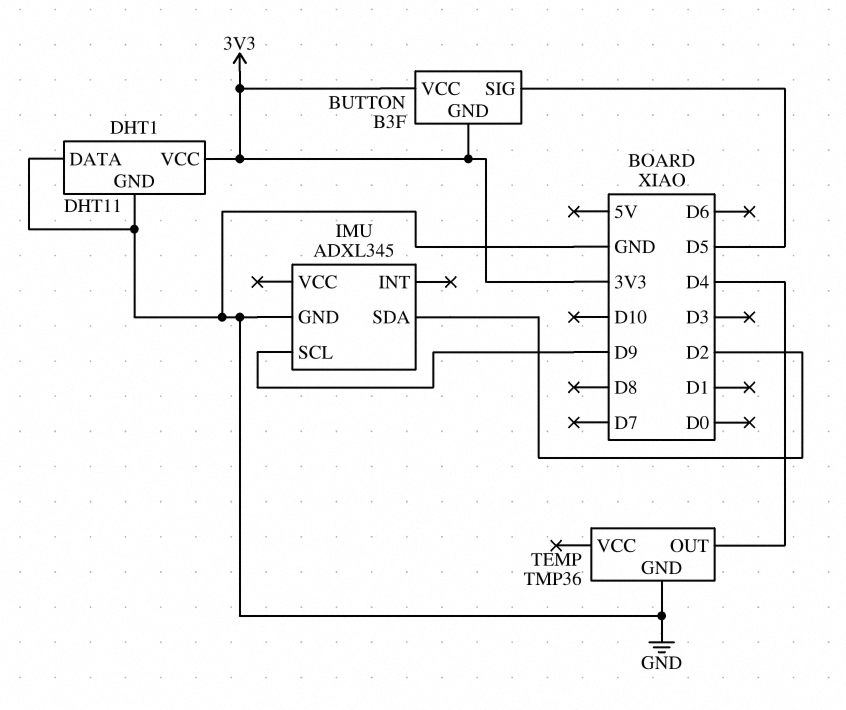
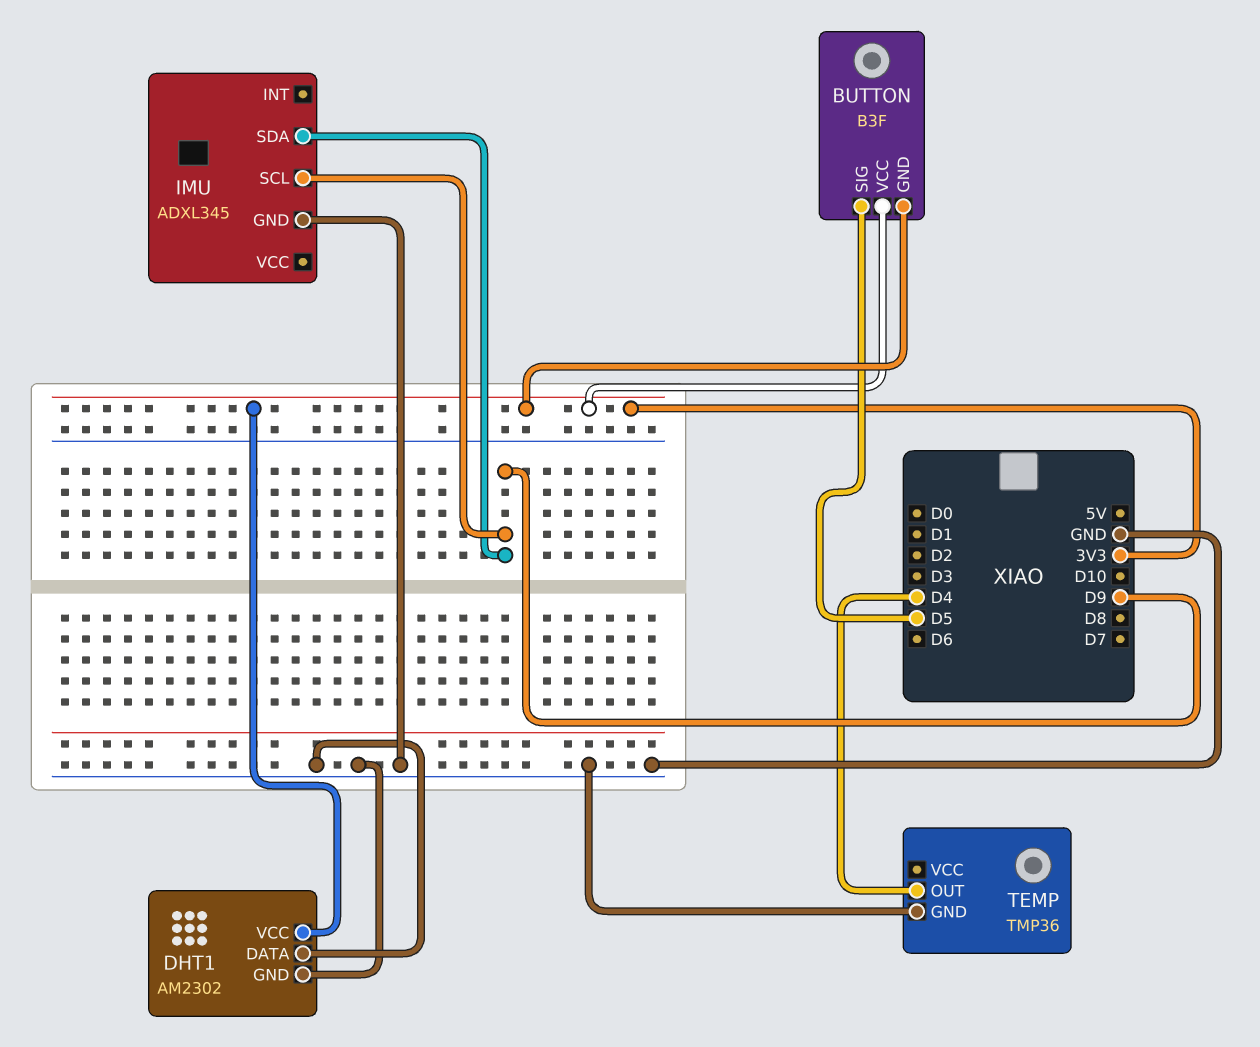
DHT1: DHT11 -> AM2302
IMU pin SDA: D2 -> D9

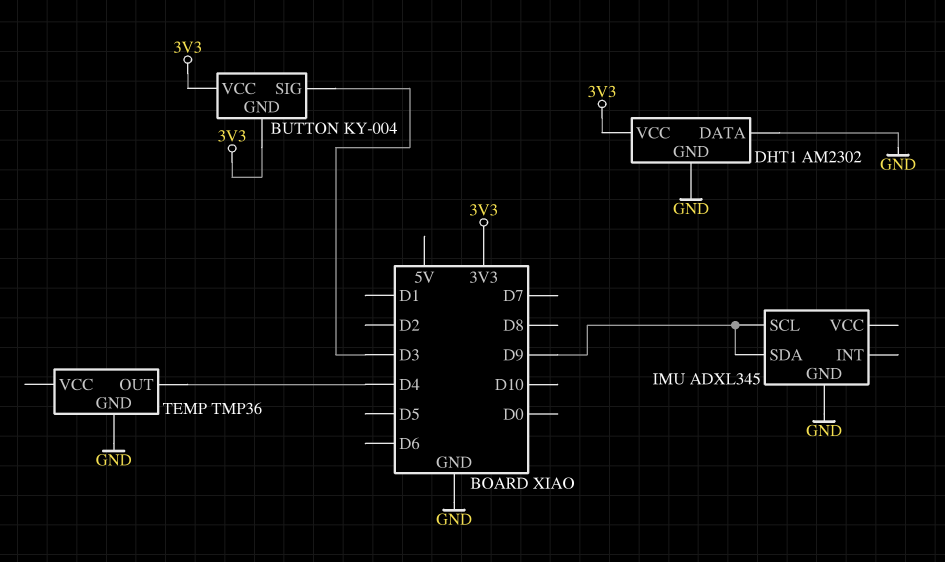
BUTTON: B3F -> KY-004
BUTTON pin SIG: D5 -> D3

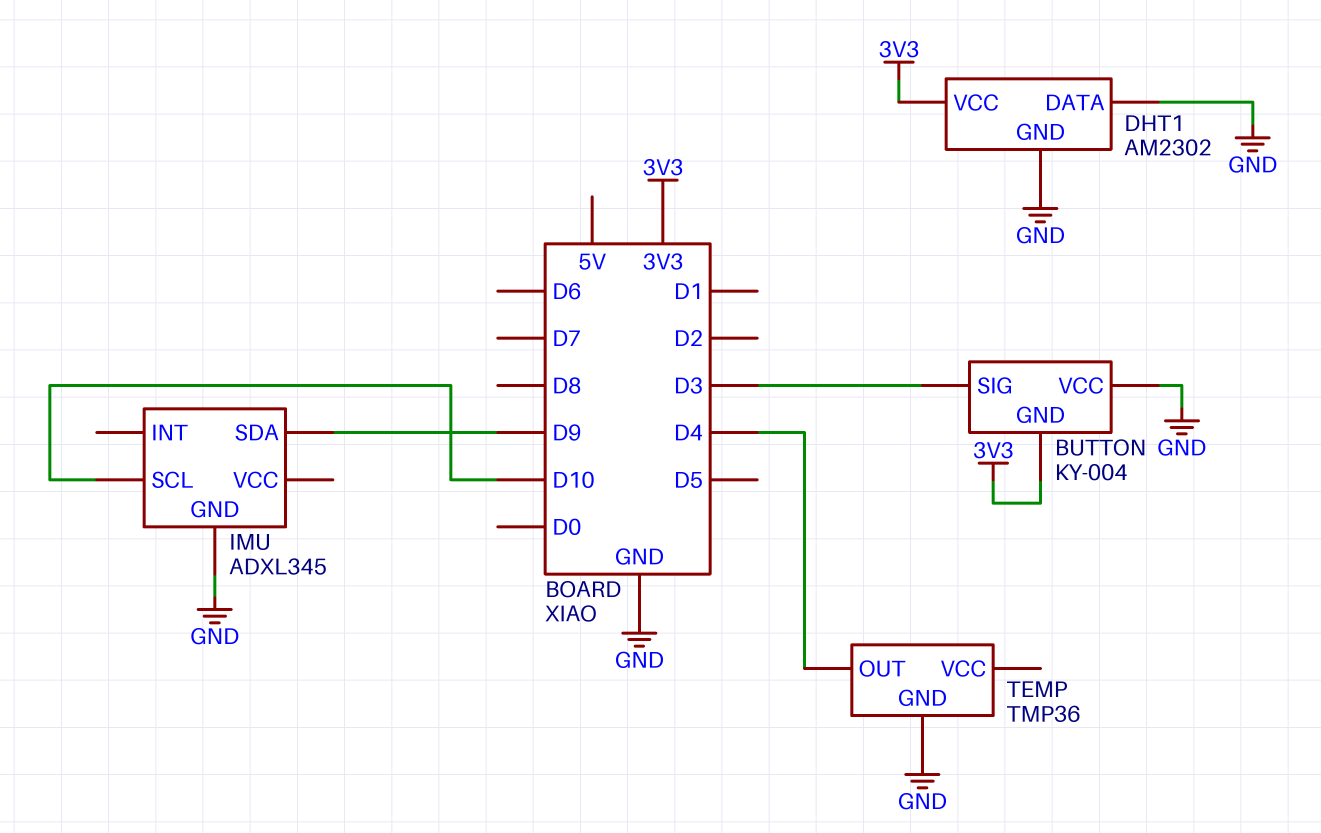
BUTTON pin VCC: 3V3 -> GND
IMU pin SCL: D9 -> D10

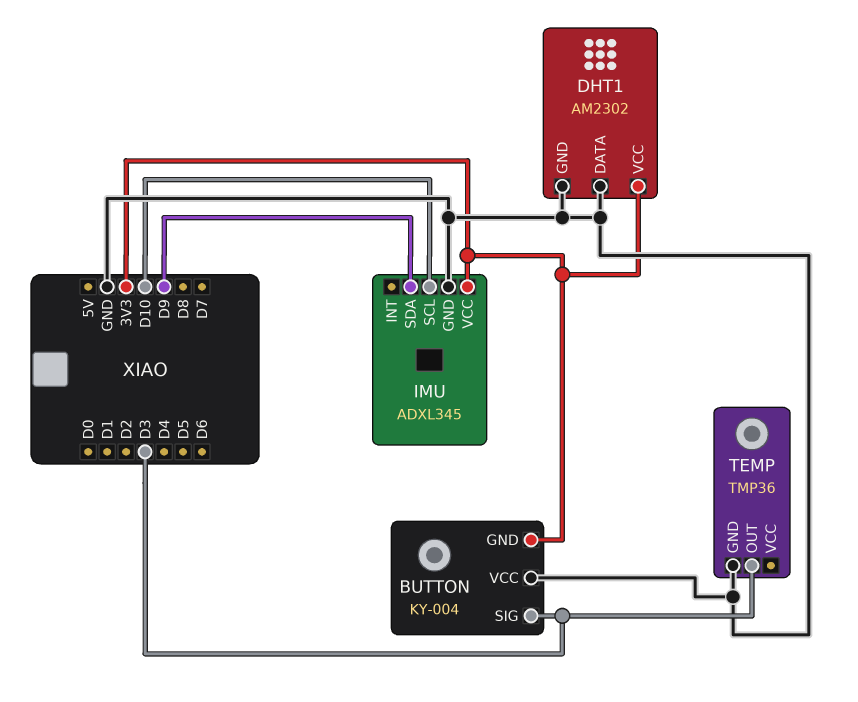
IMU pin VCC: none -> 3V3
TEMP pin OUT: D4 -> D3

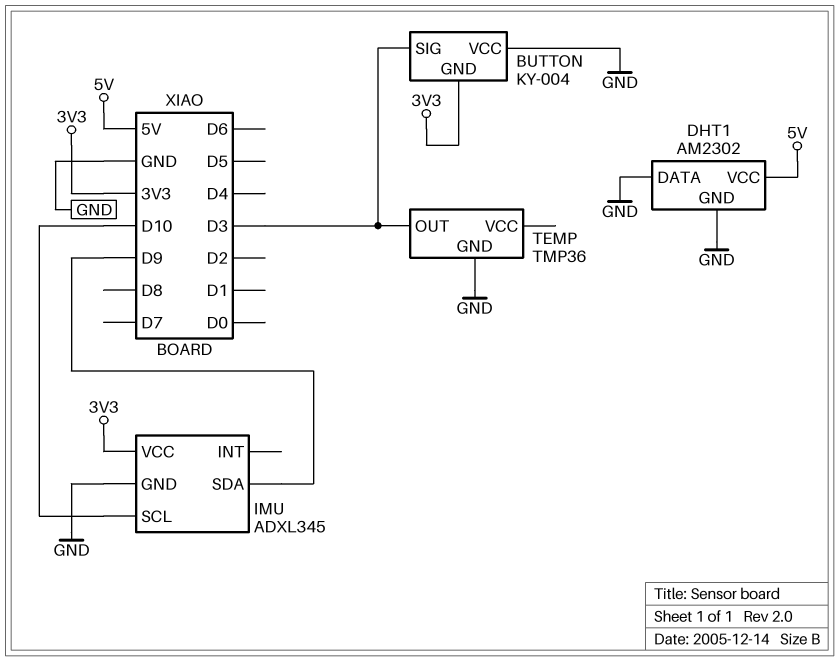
DHT1 pin VCC: 3V3 -> 5V

